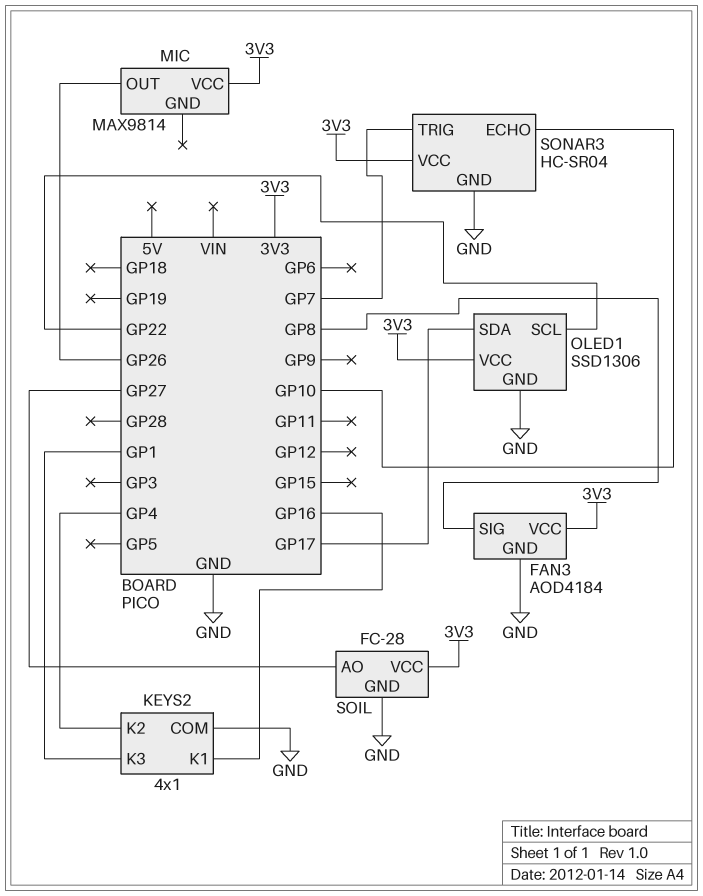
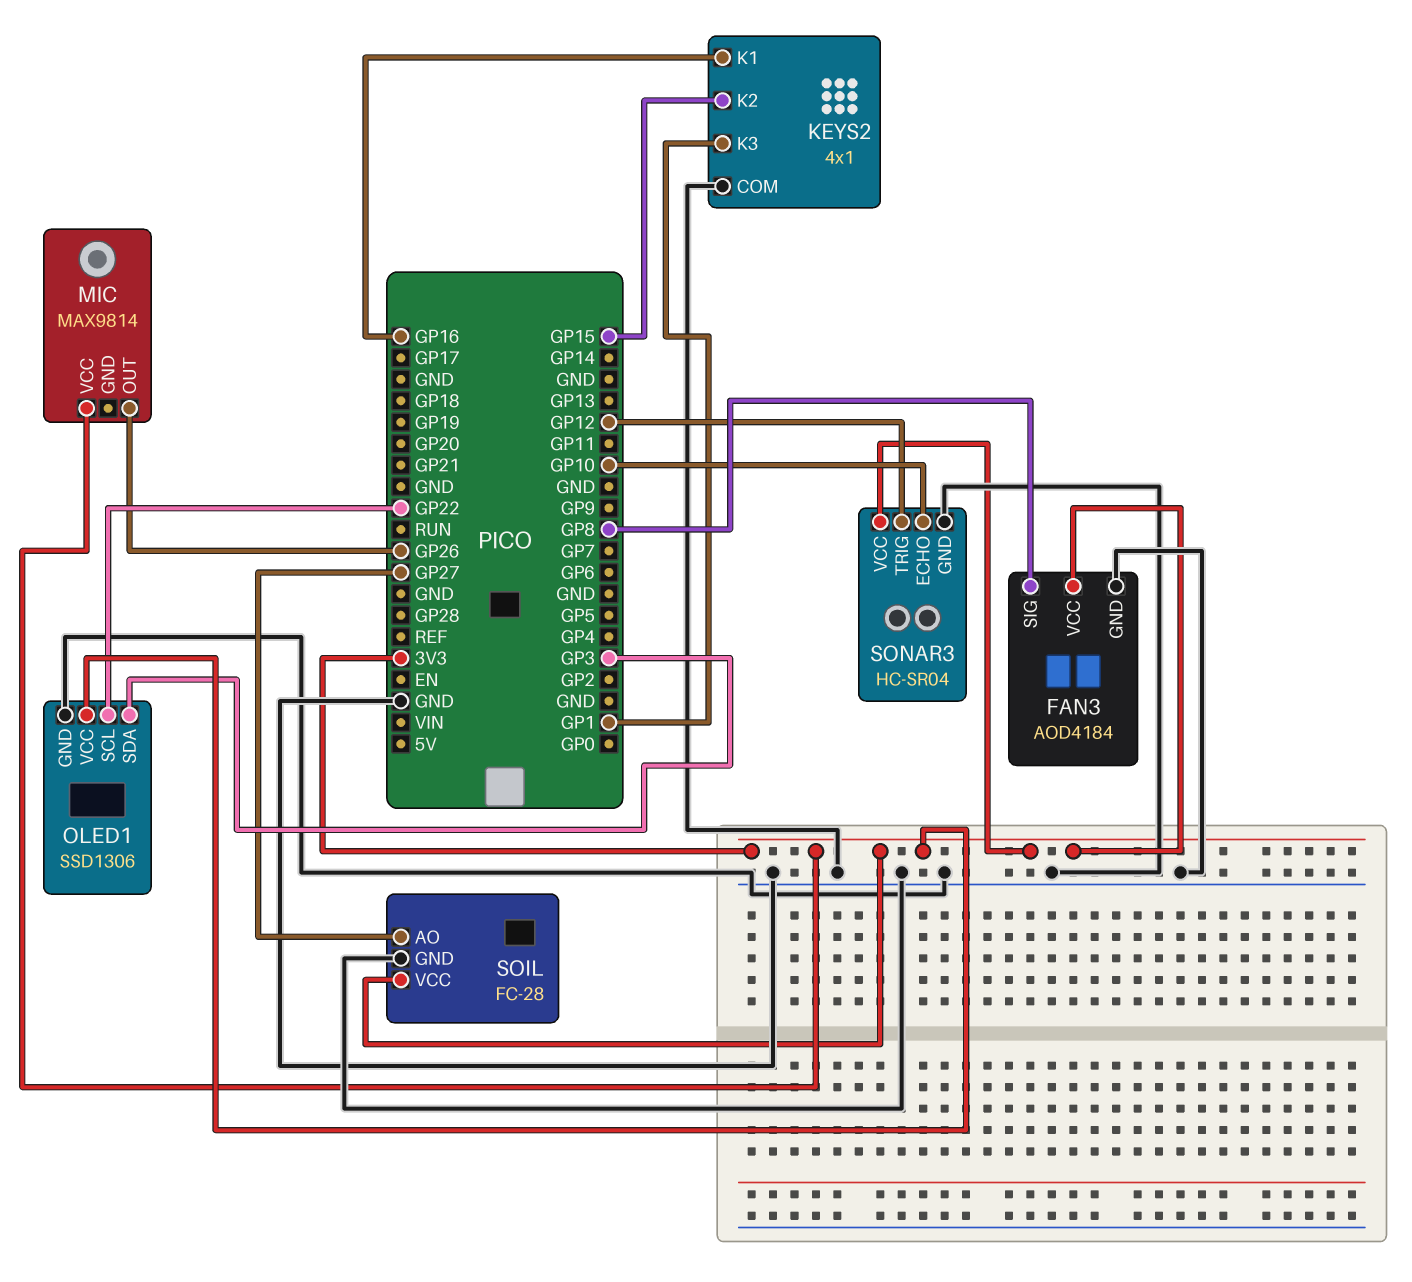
KEYS2 pin K2: GP4 -> GP15
OLED1 pin SDA: GP17 -> GP3
SONAR3 pin TRIG: GP7 -> GP12

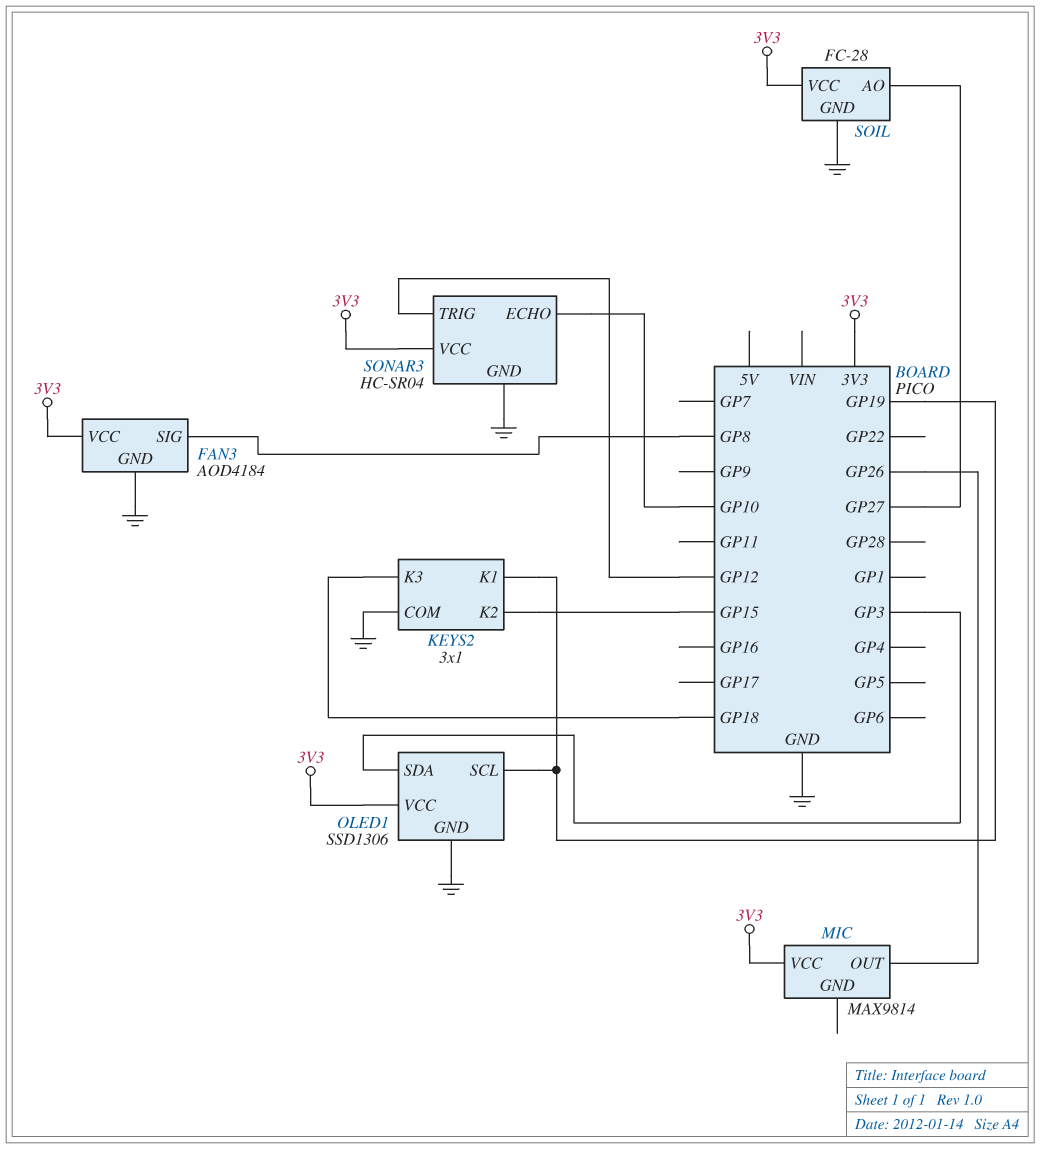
KEYS2: 4x1 -> 3x1
KEYS2 pin K1: GP16 -> GP19
KEYS2 pin K3: GP1 -> GP18
OLED1 pin SCL: GP22 -> GP19

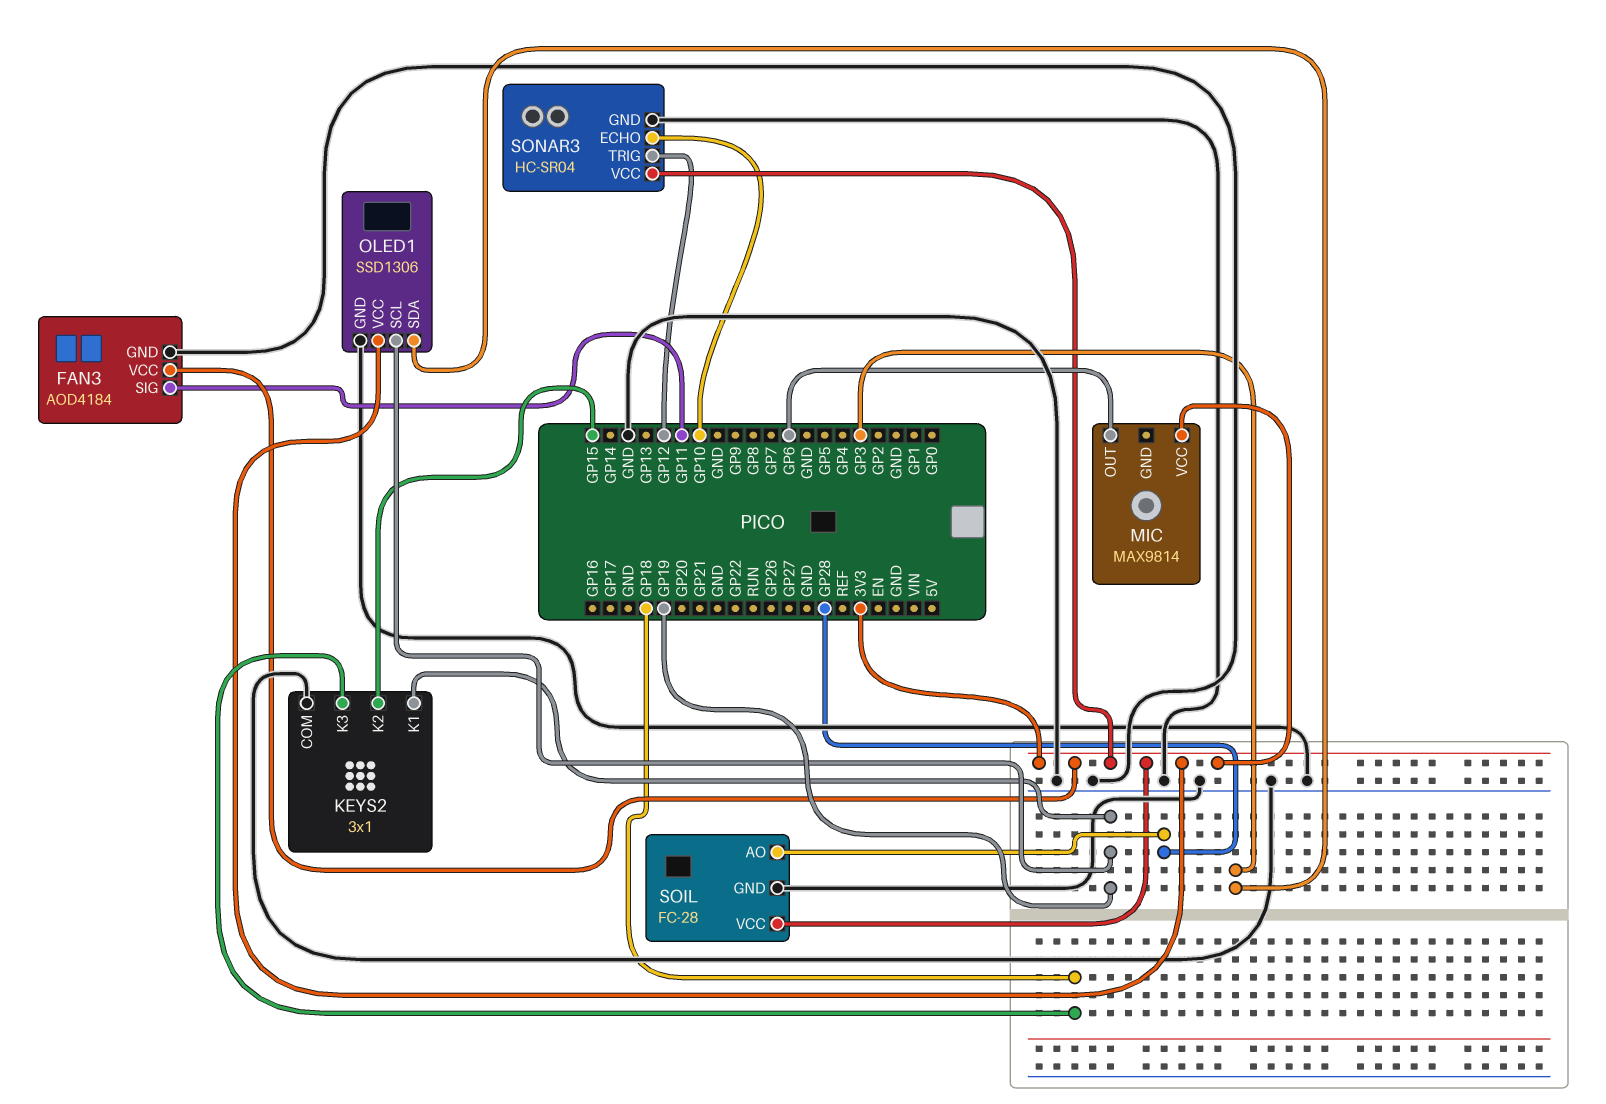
FAN3 pin SIG: GP8 -> GP11
MIC pin OUT: GP26 -> GP6
SOIL pin AO: GP27 -> GP28

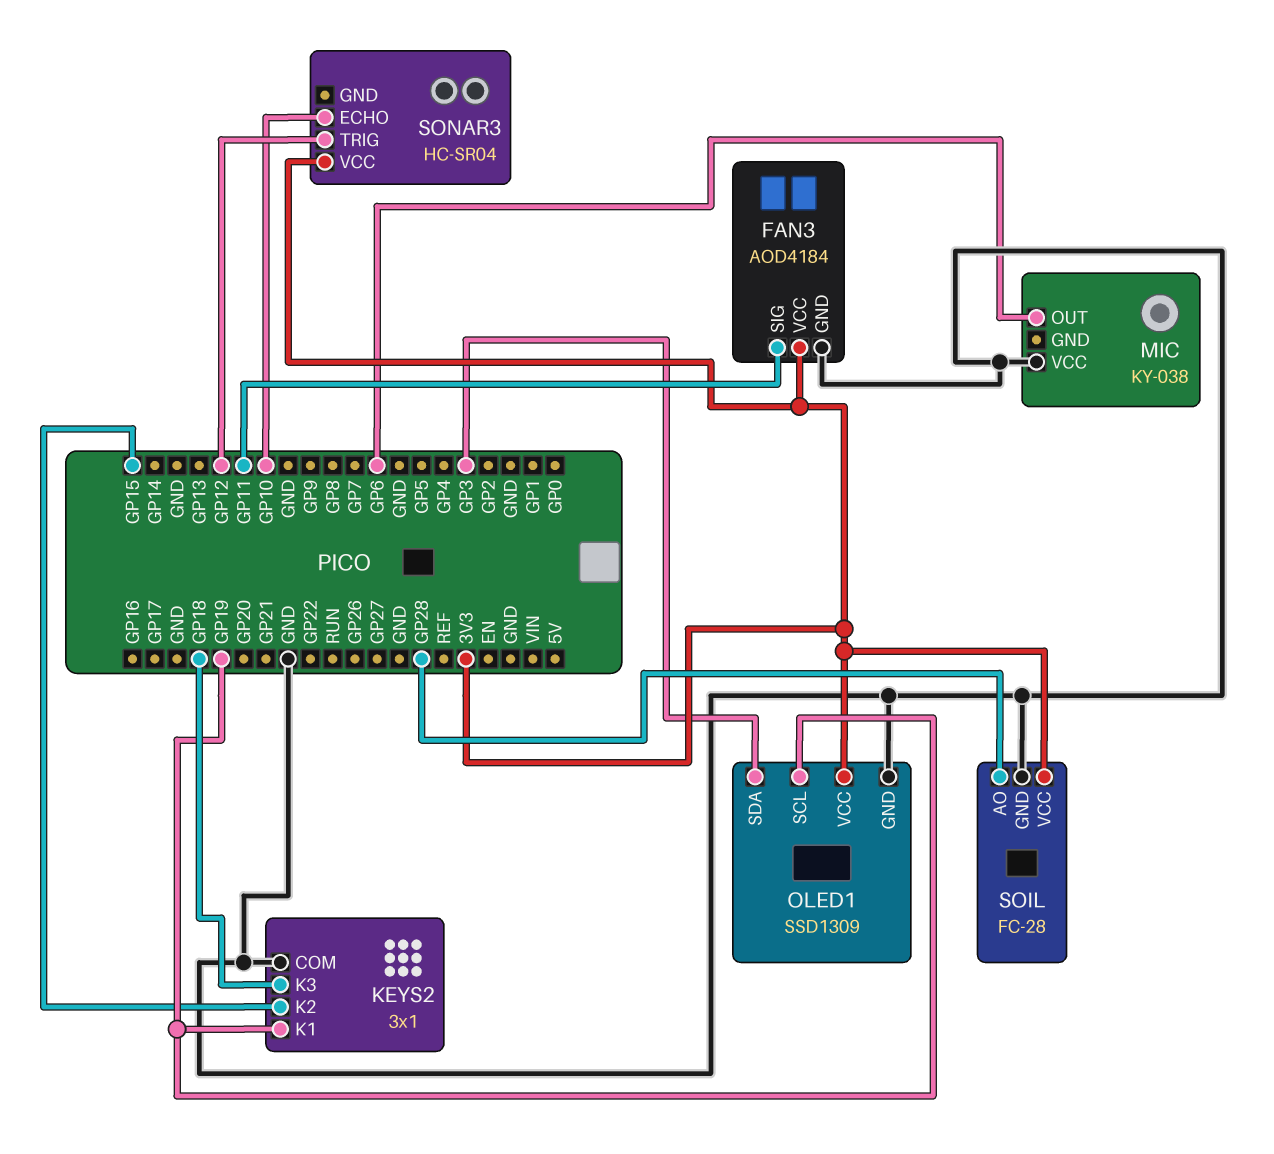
MIC: MAX9814 -> KY-038
MIC pin VCC: 3V3 -> GND
OLED1: SSD1306 -> SSD1309
SONAR3 pin GND: GND -> none

